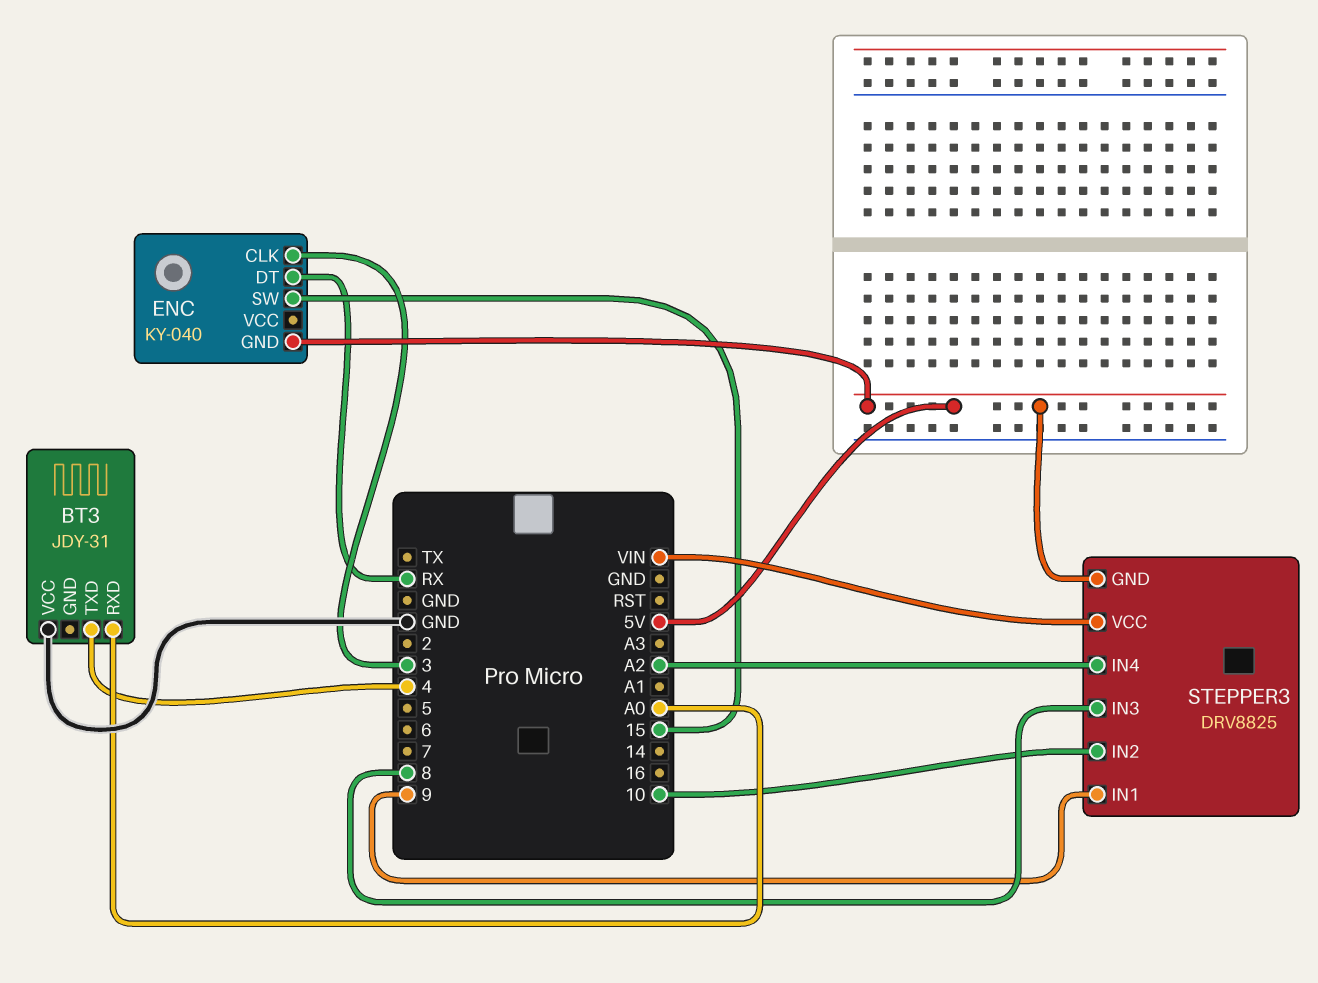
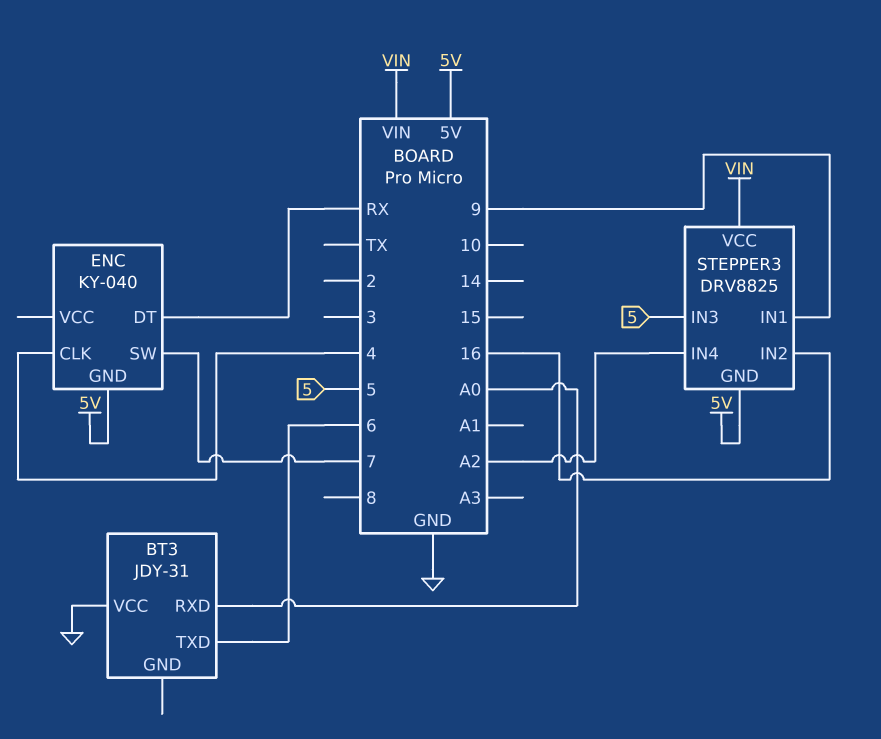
BT3 pin TXD: 4 -> 6
ENC pin CLK: 3 -> 4
ENC pin SW: 15 -> 7
STEPPER3 pin IN2: 10 -> 16
STEPPER3 pin IN3: 8 -> 5

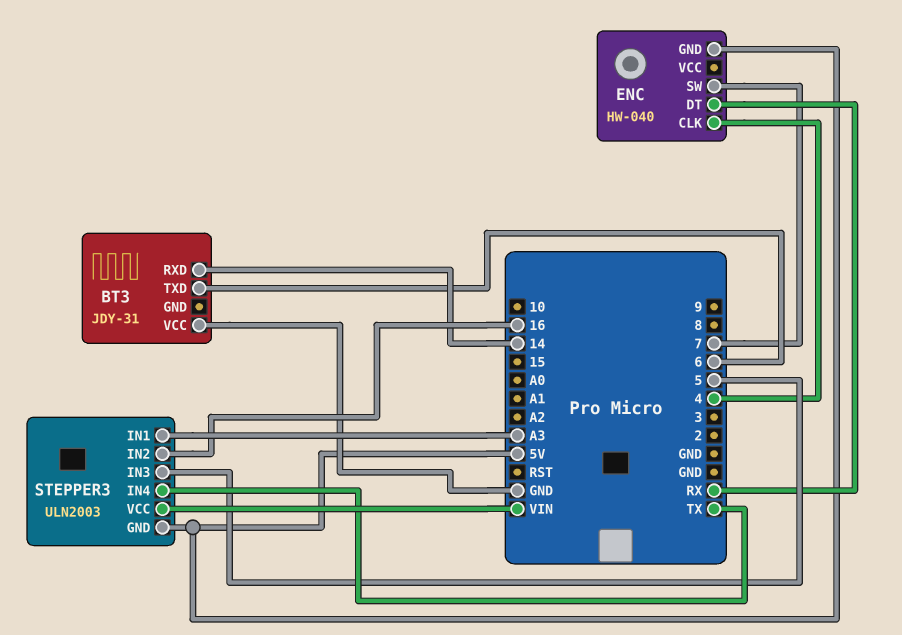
BT3 pin RXD: A0 -> 14
ENC: KY-040 -> HW-040
STEPPER3: DRV8825 -> ULN2003
STEPPER3 pin IN1: 9 -> A3
STEPPER3 pin IN4: A2 -> TX

